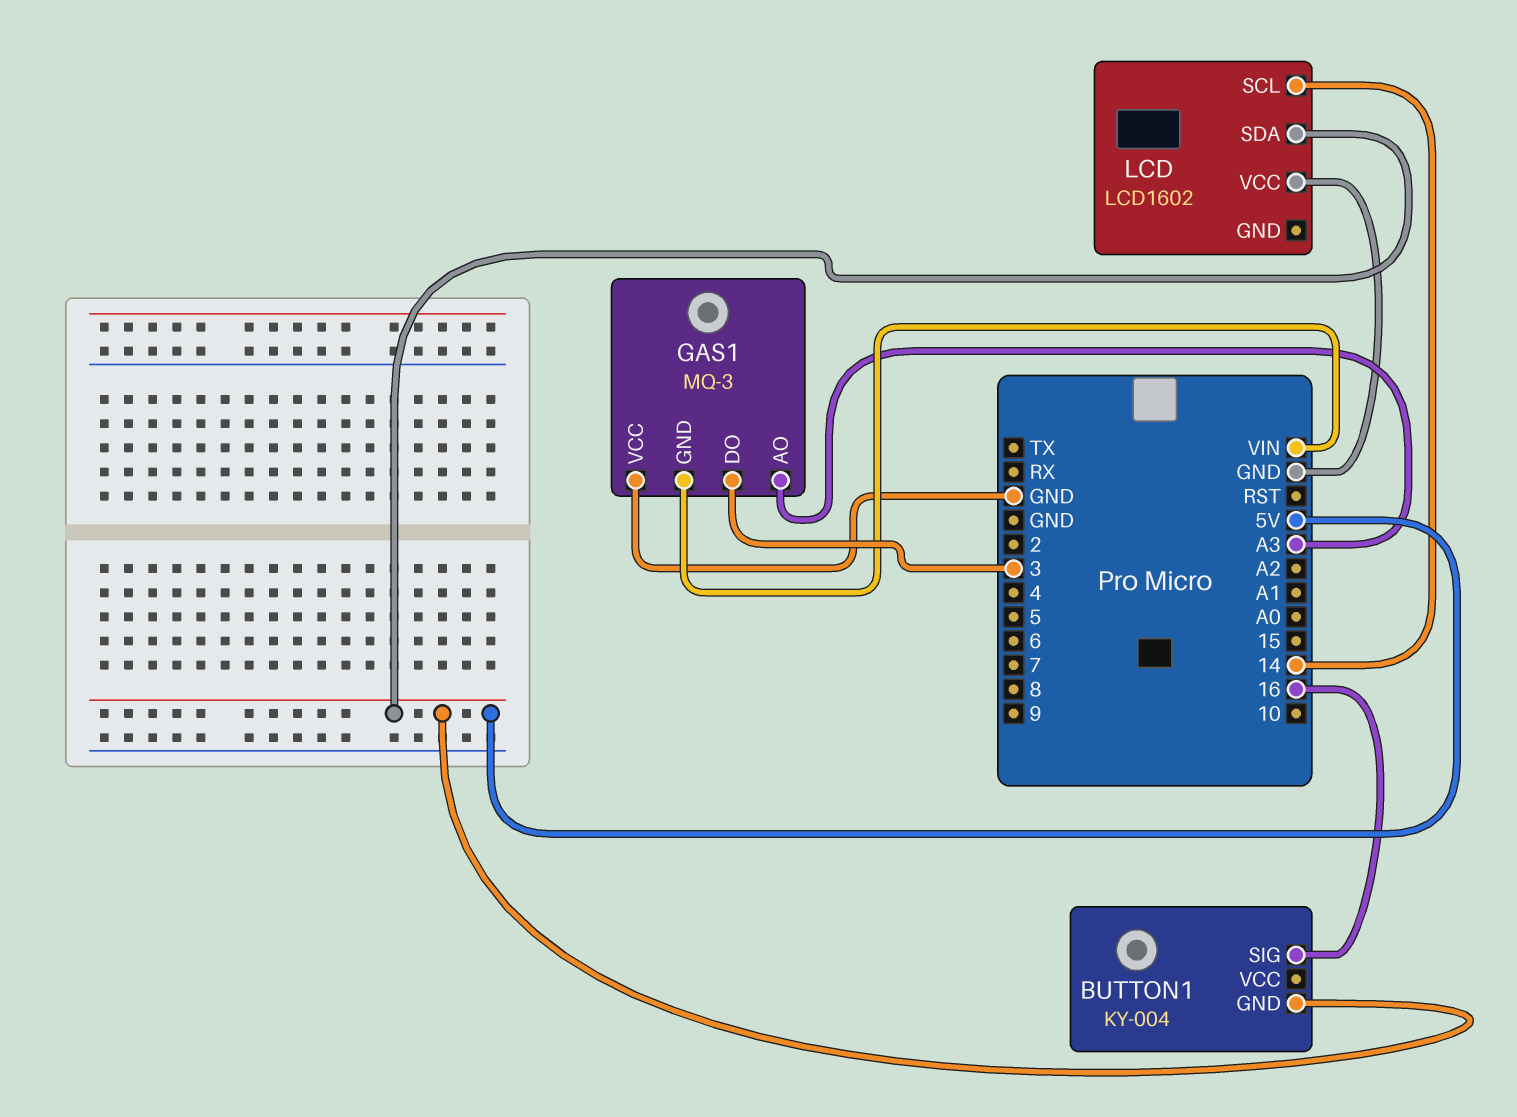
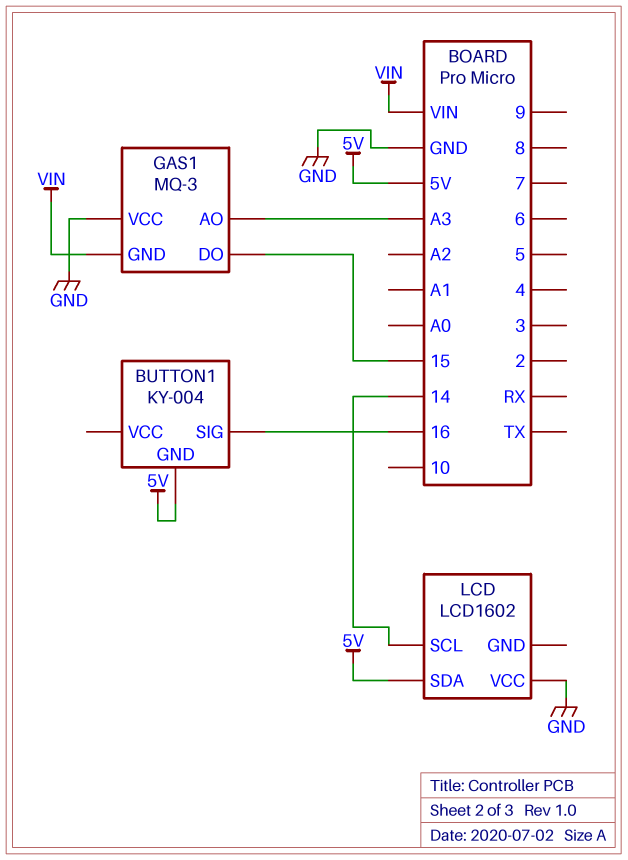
GAS1 pin DO: 3 -> 15

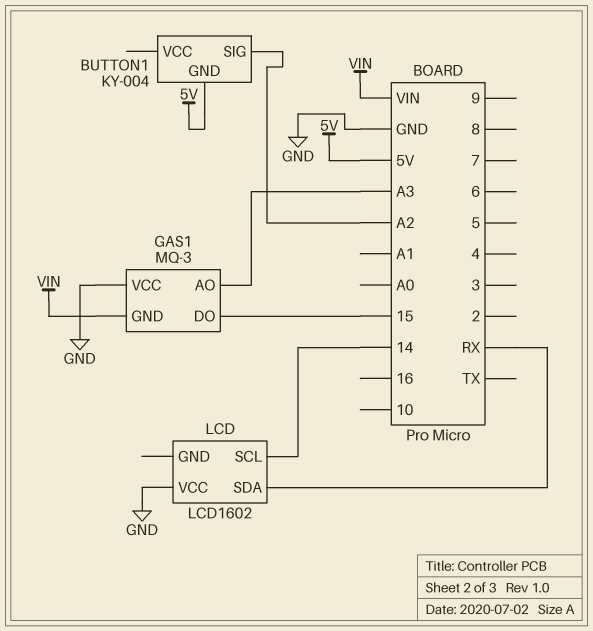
BUTTON1 pin SIG: 16 -> A2
LCD pin SDA: 5V -> RX

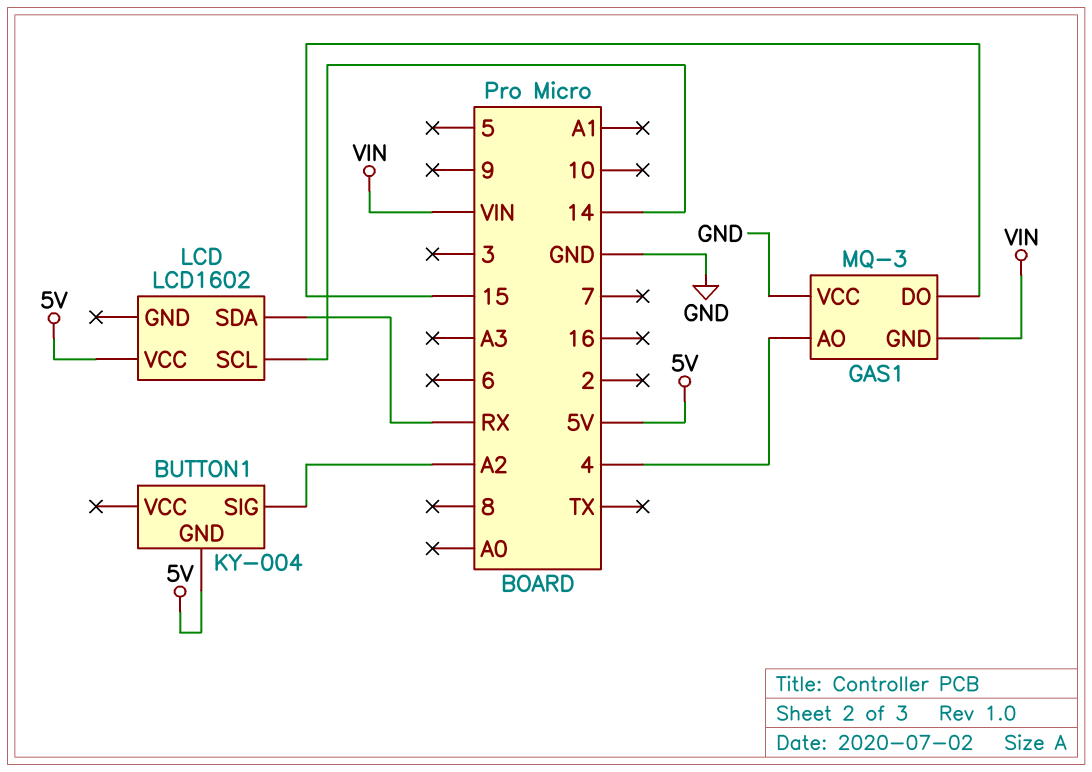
GAS1 pin AO: A3 -> 4
LCD pin VCC: GND -> 5V

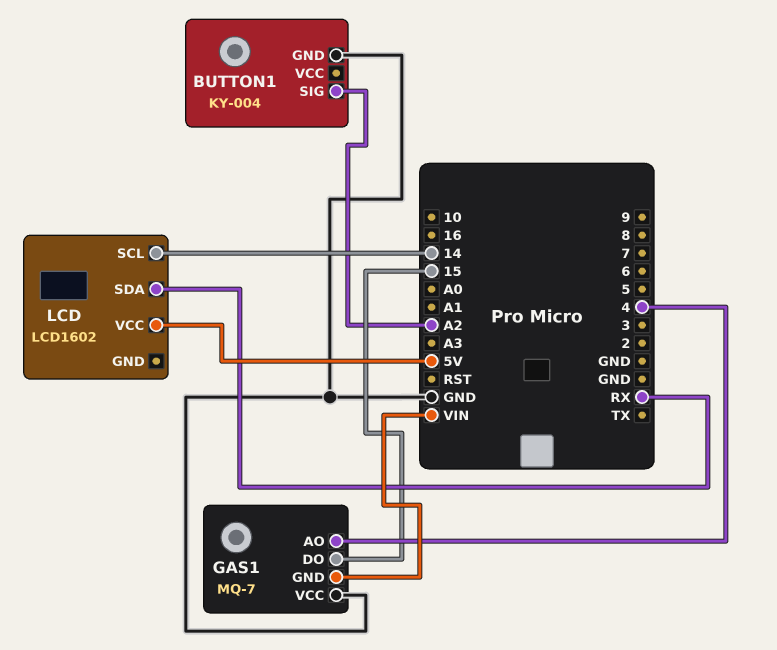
BUTTON1 pin GND: 5V -> GND
GAS1: MQ-3 -> MQ-7

